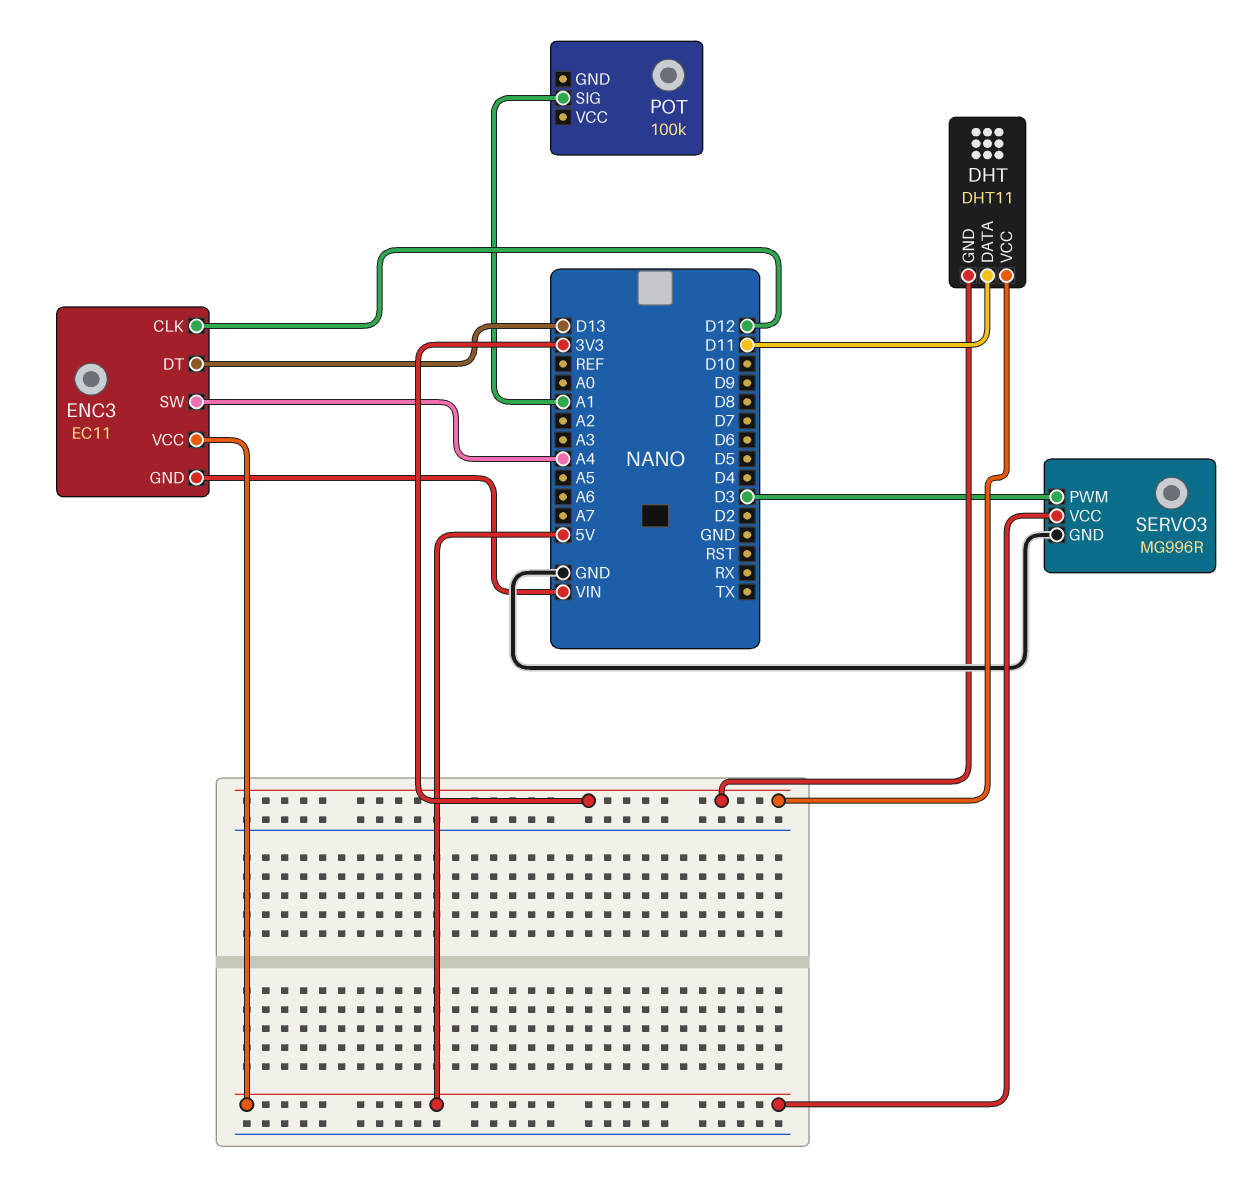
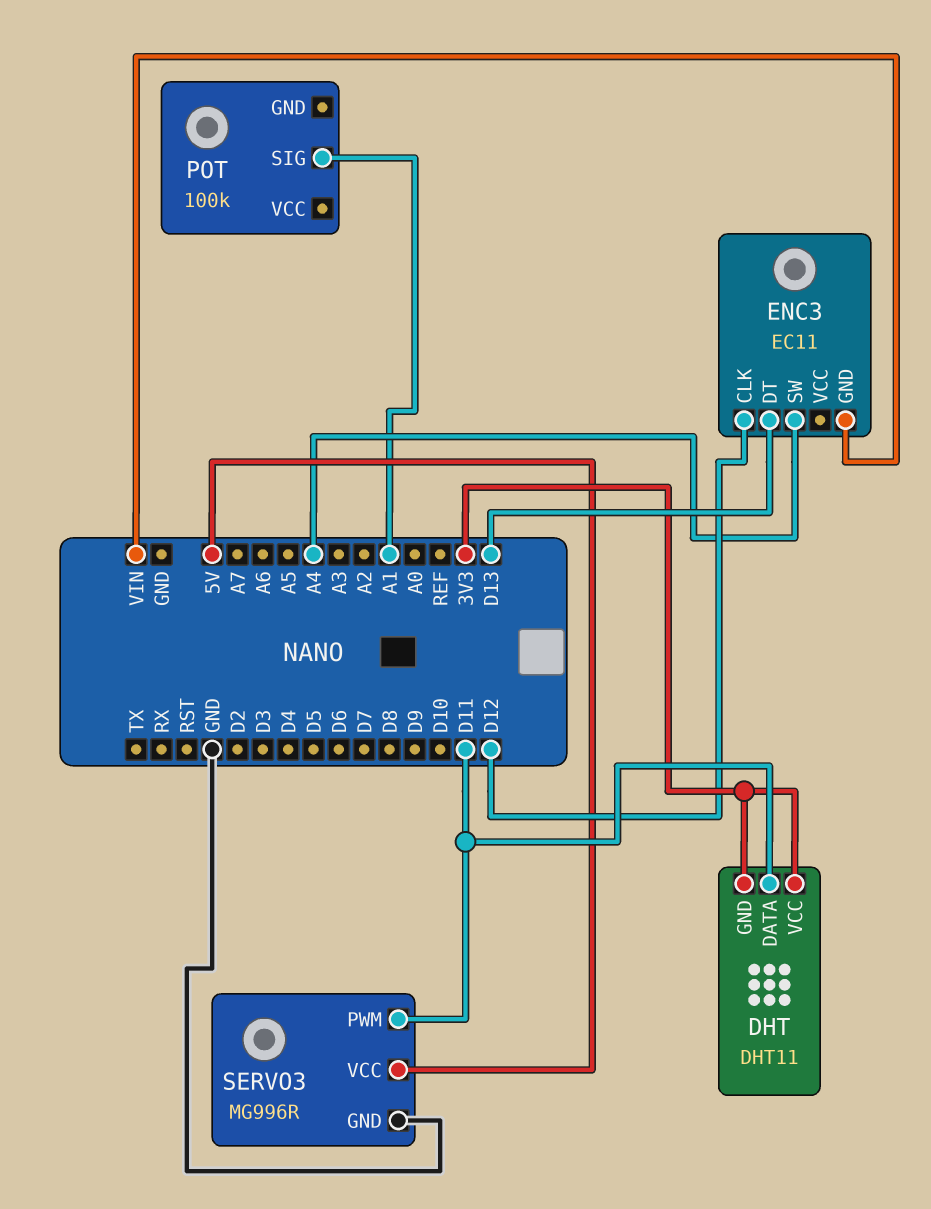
ENC3 pin VCC: 5V -> none
SERVO3 pin PWM: D3 -> D11

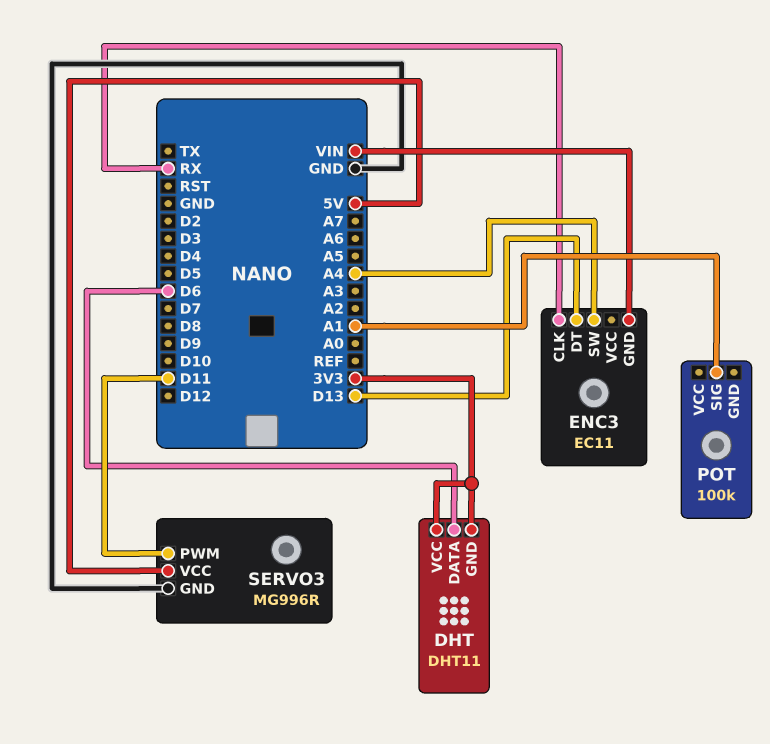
DHT pin DATA: D11 -> D6
ENC3 pin CLK: D12 -> RX

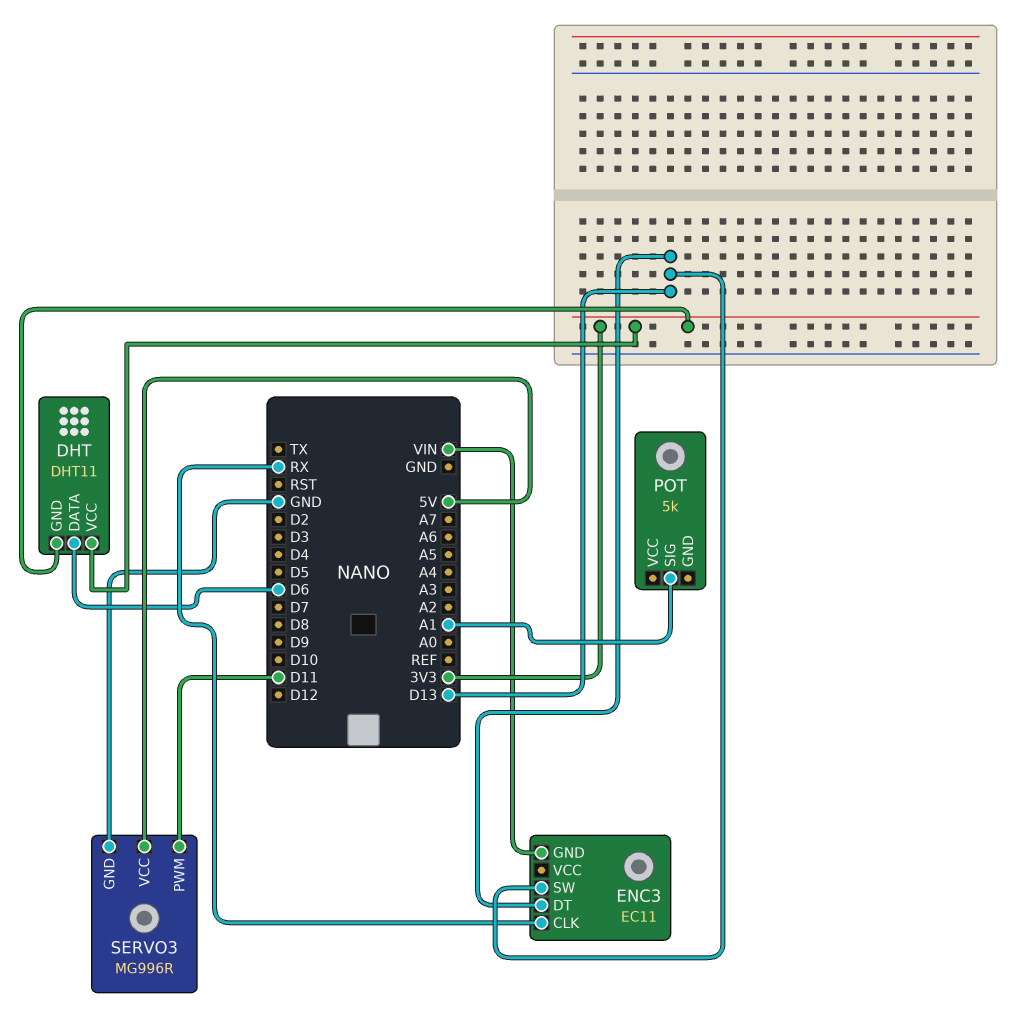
ENC3 pin SW: A4 -> D13
POT: 100k -> 5k

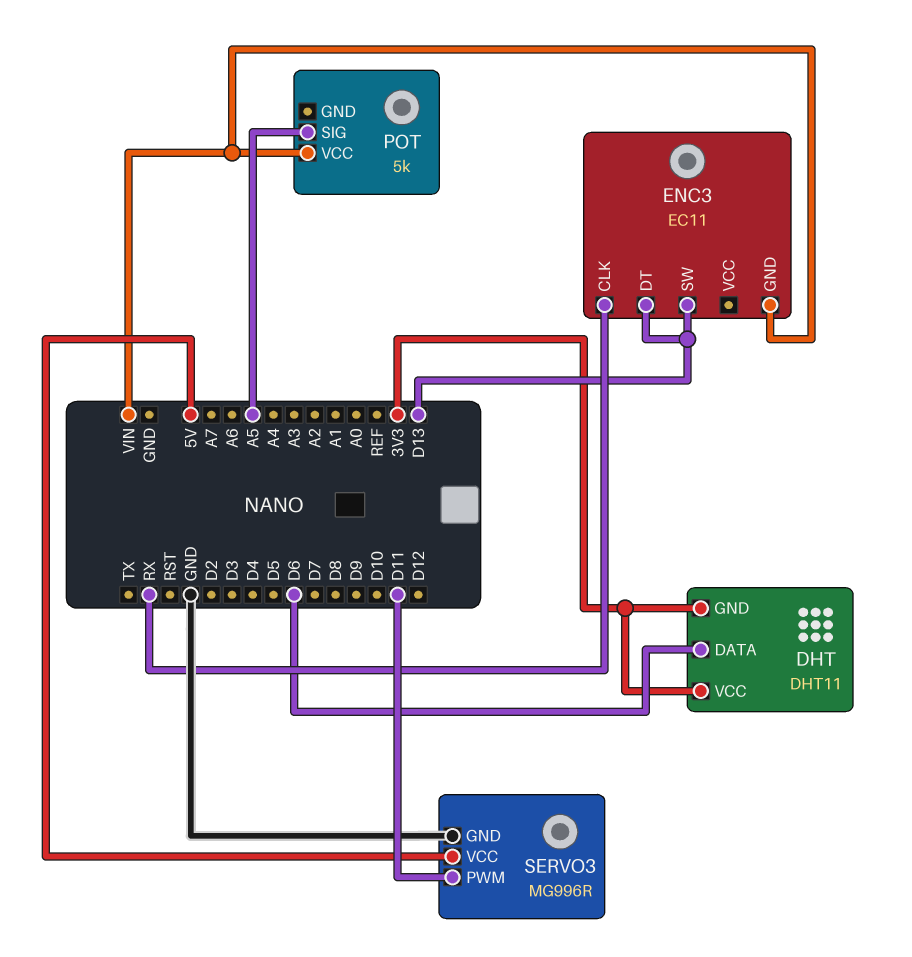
POT pin SIG: A1 -> A5
POT pin VCC: none -> VIN

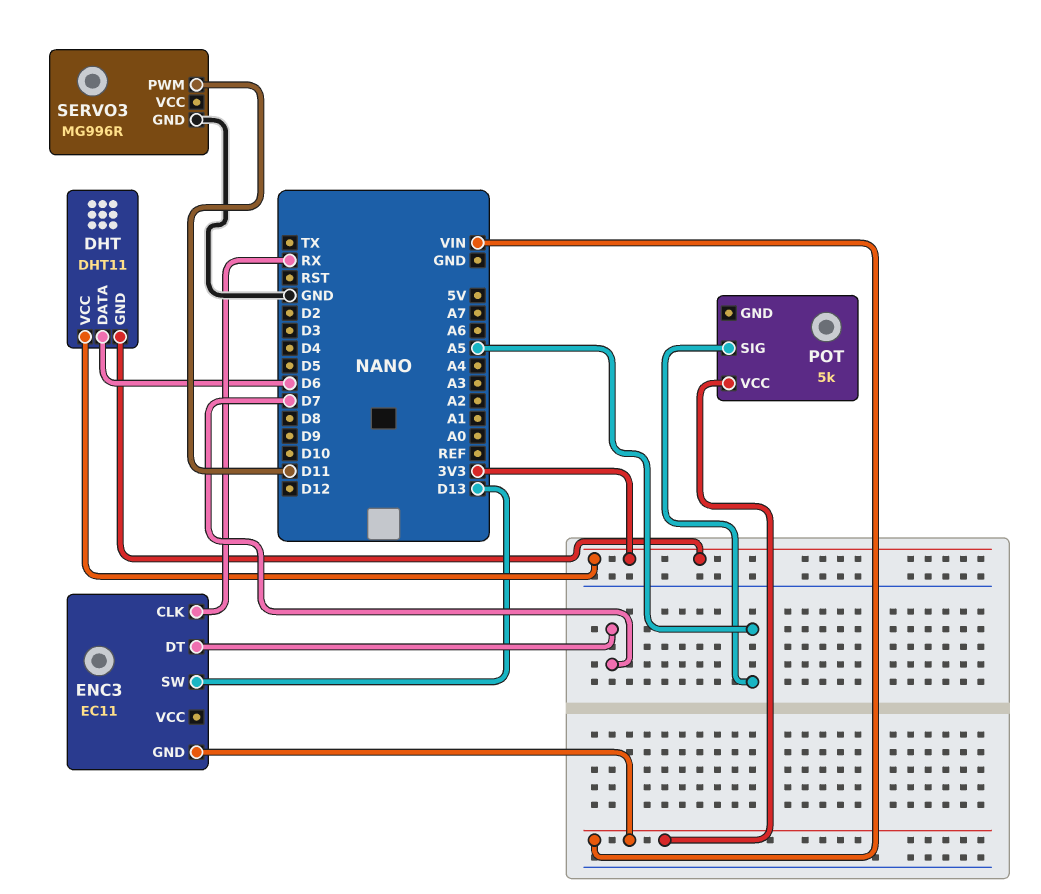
ENC3 pin DT: D13 -> D7
SERVO3 pin VCC: 5V -> none

